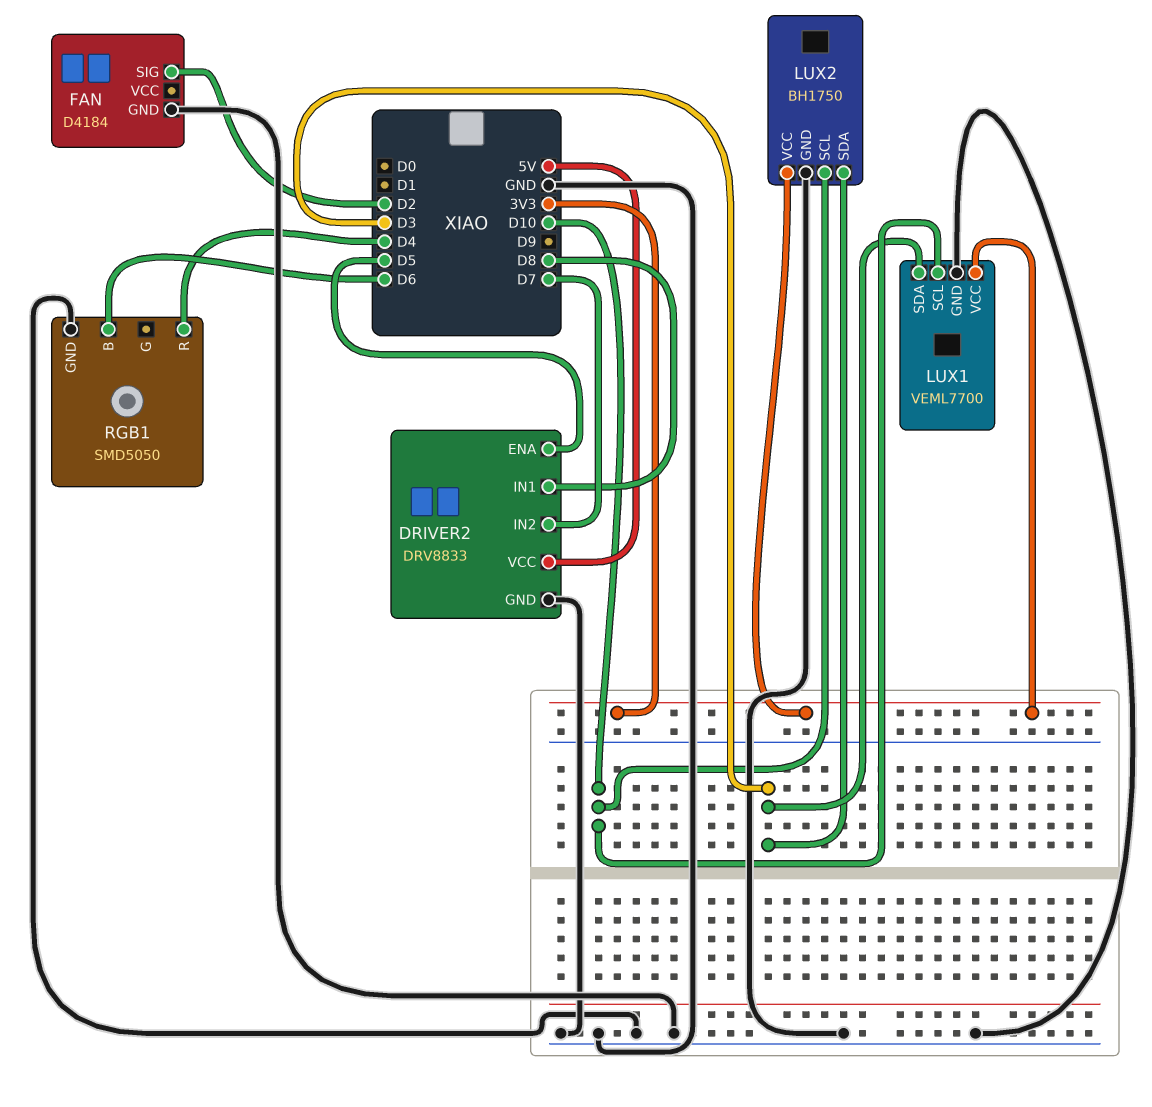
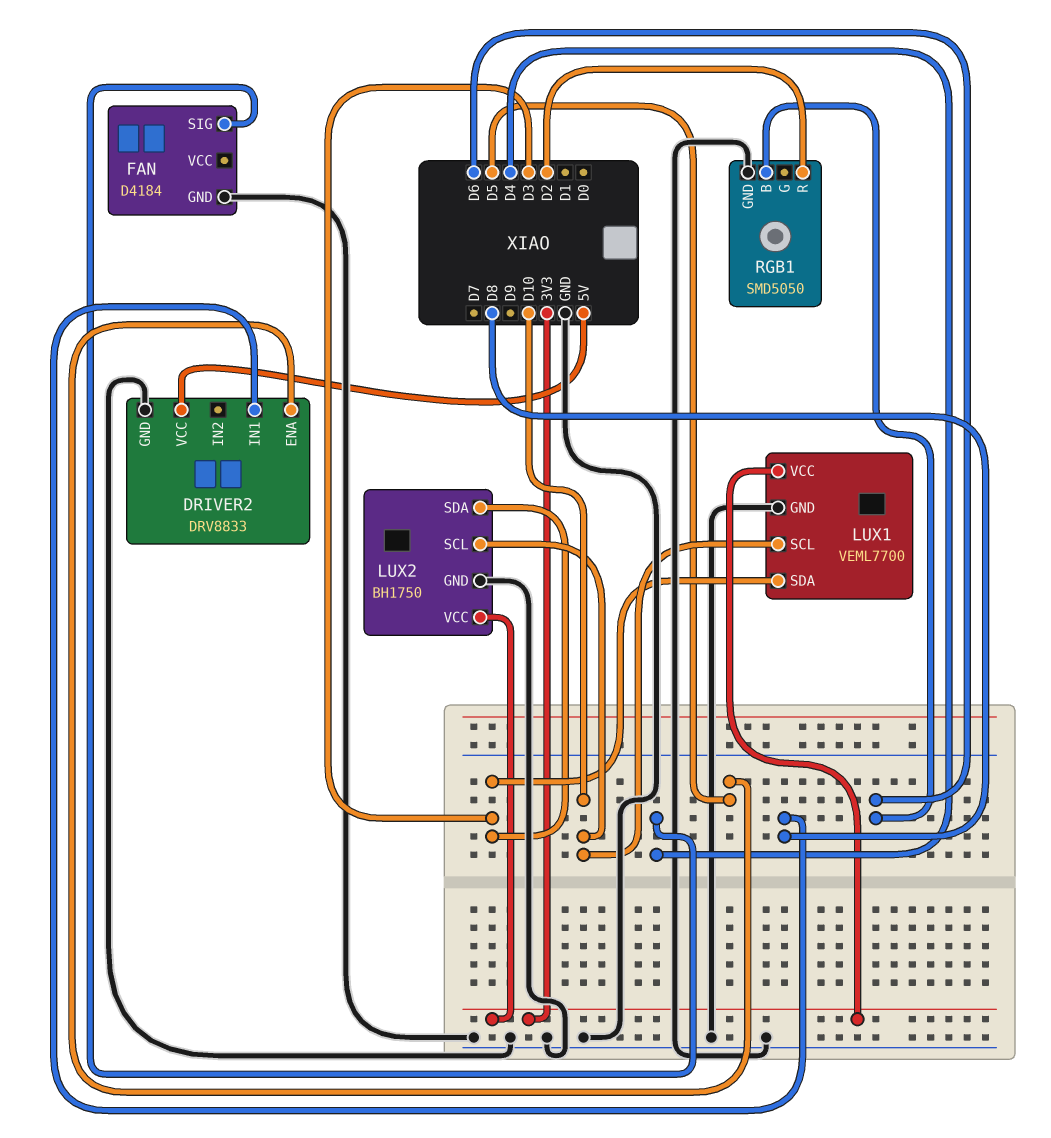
DRIVER2 pin IN2: D7 -> none
FAN pin SIG: D2 -> D4
RGB1 pin R: D4 -> D2

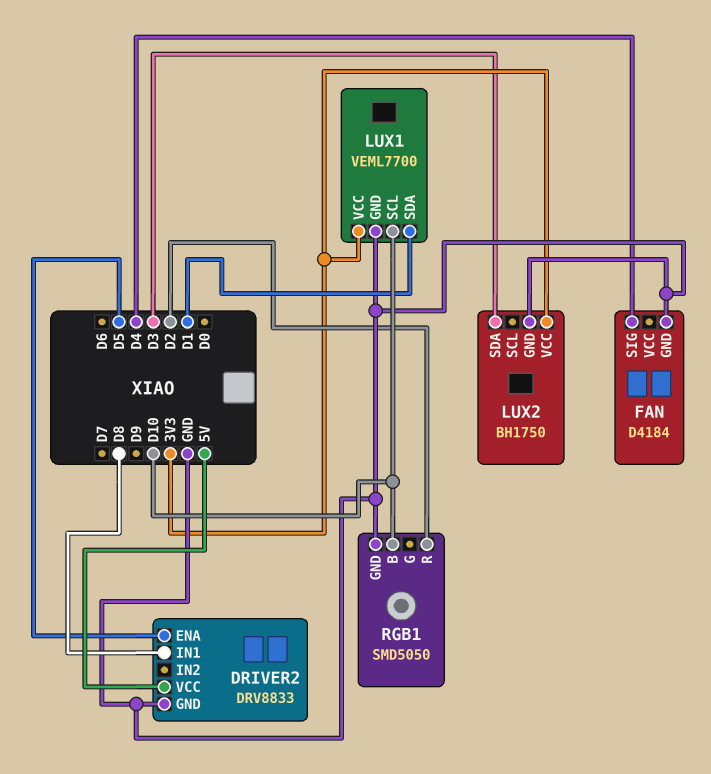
LUX1 pin SDA: D3 -> D1
LUX2 pin SCL: D10 -> none
RGB1 pin B: D6 -> D10

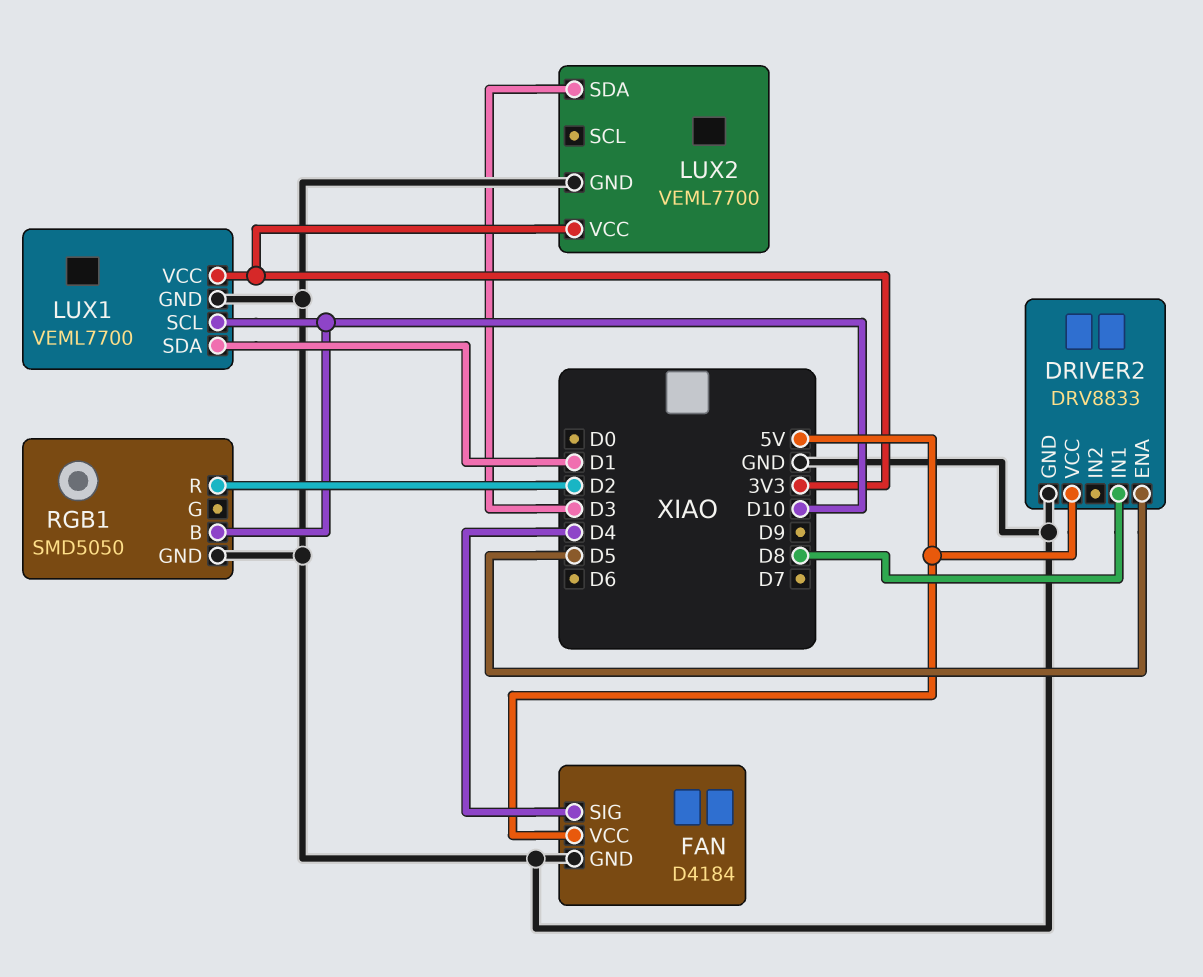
FAN pin VCC: none -> 5V
LUX2: BH1750 -> VEML7700

